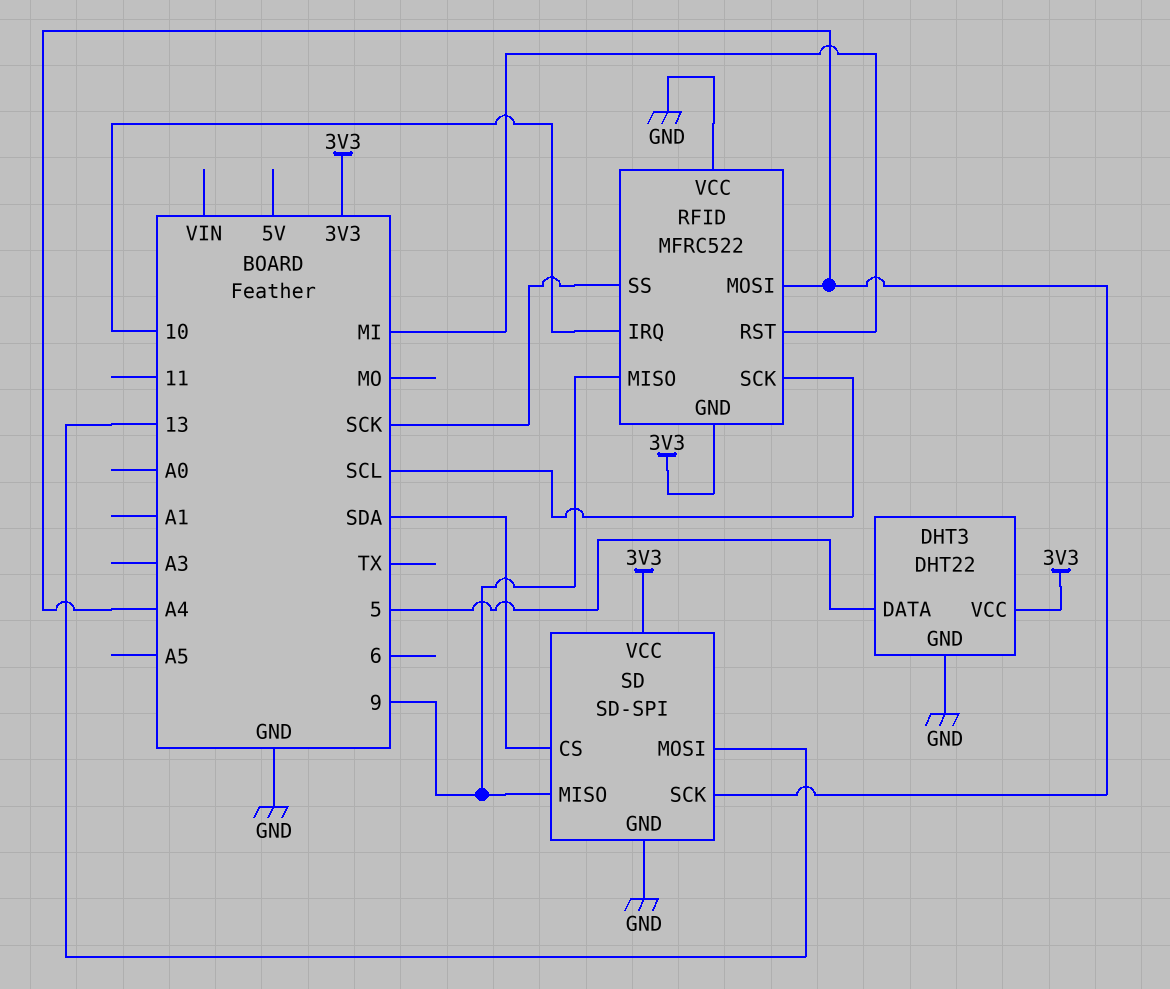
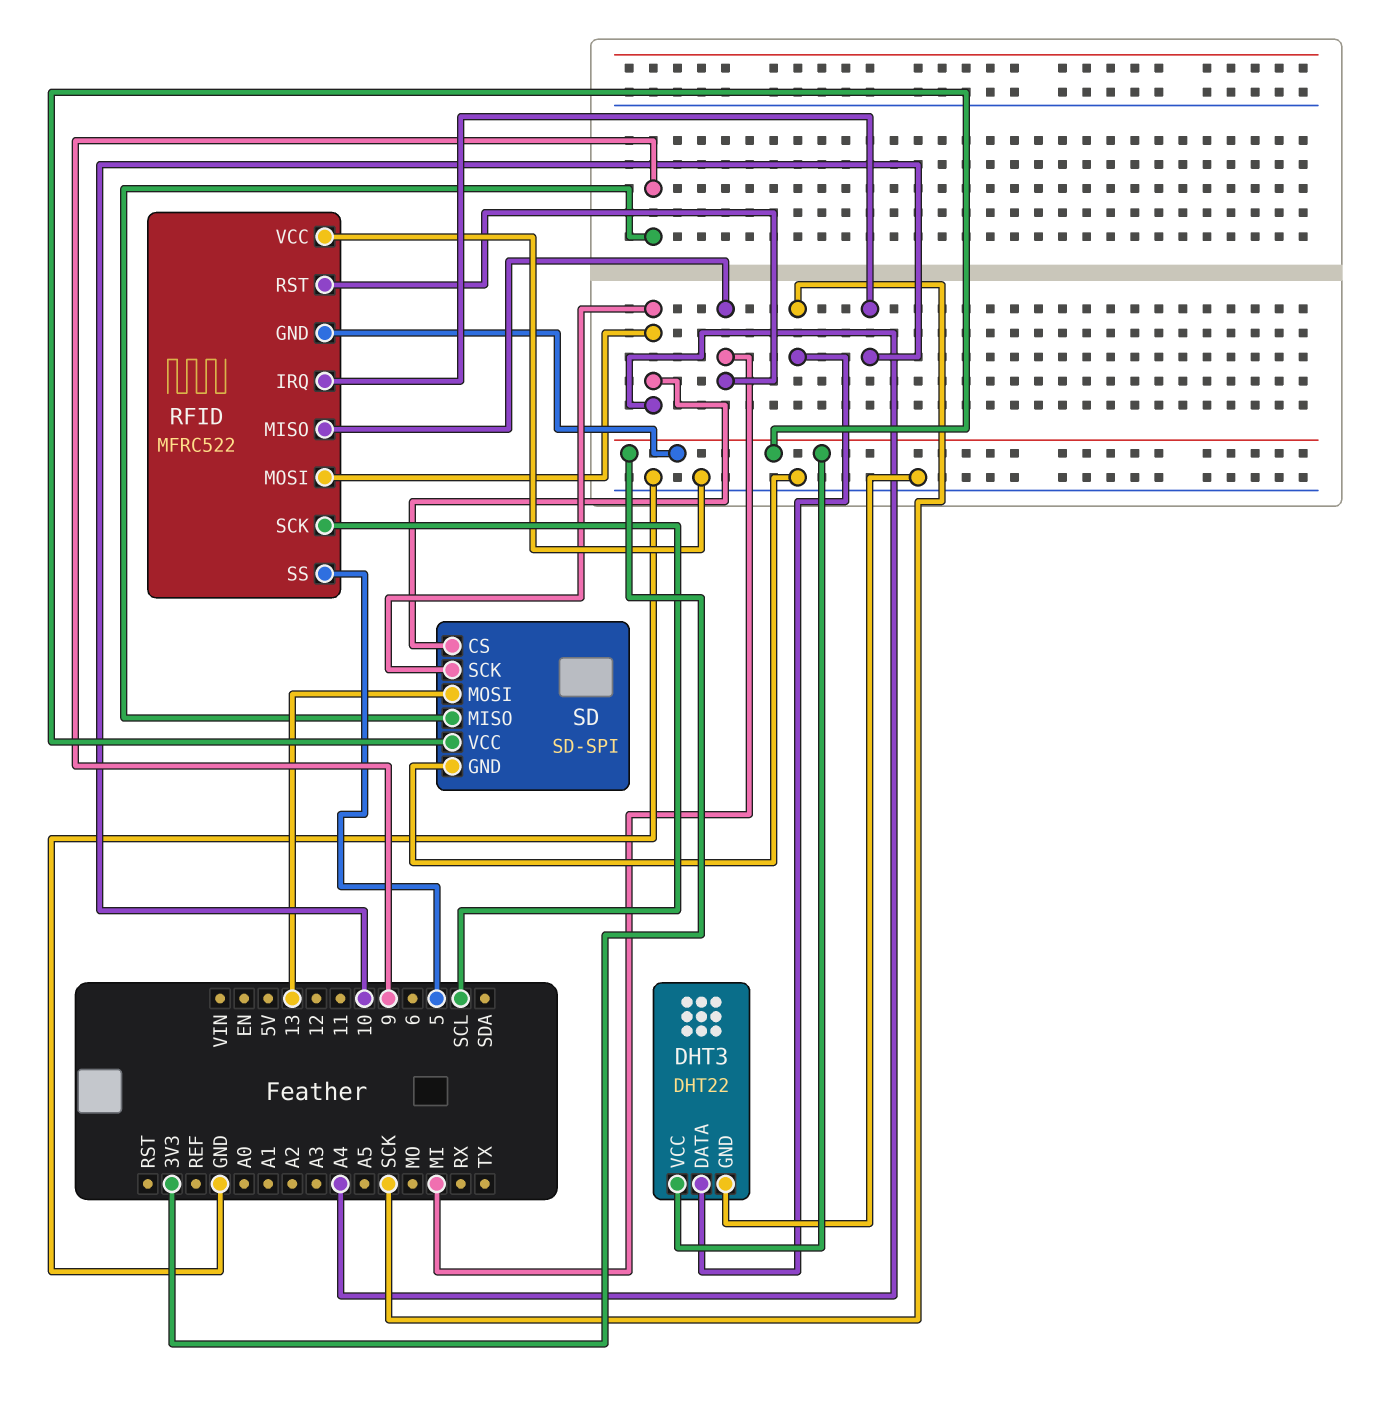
DHT3 pin DATA: 5 -> SCK
RFID pin MISO: 9 -> MI
RFID pin SS: SCK -> 5
SD pin CS: SDA -> A4

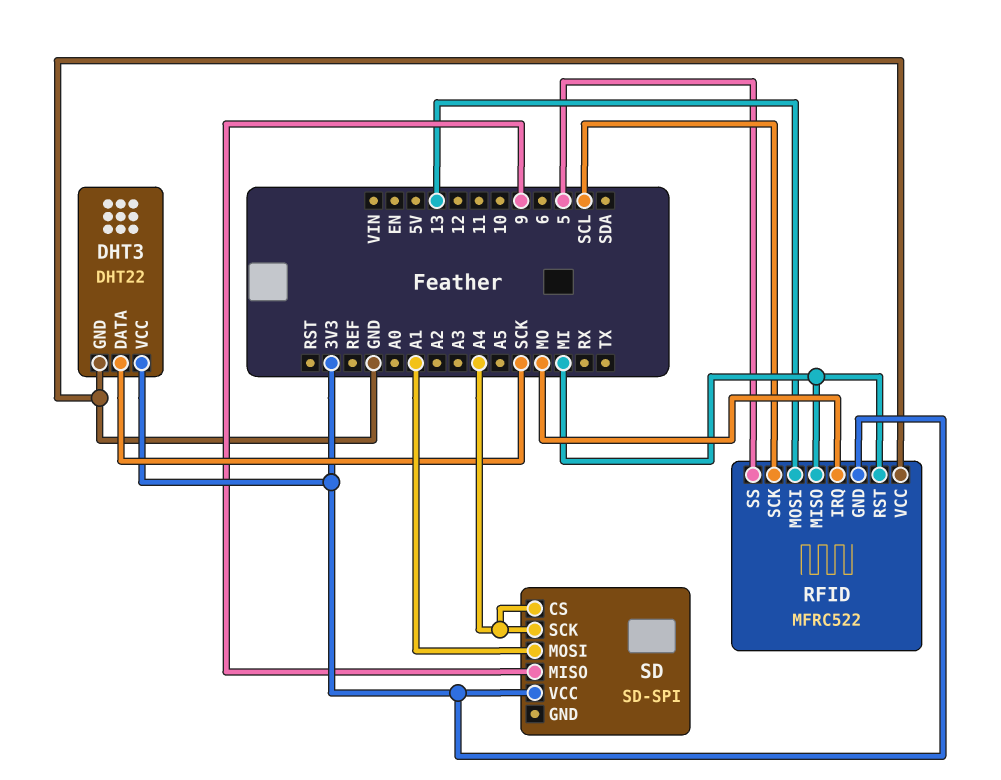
RFID pin IRQ: 10 -> MO
RFID pin MOSI: A4 -> 13
SD pin GND: GND -> none
SD pin MOSI: 13 -> A1

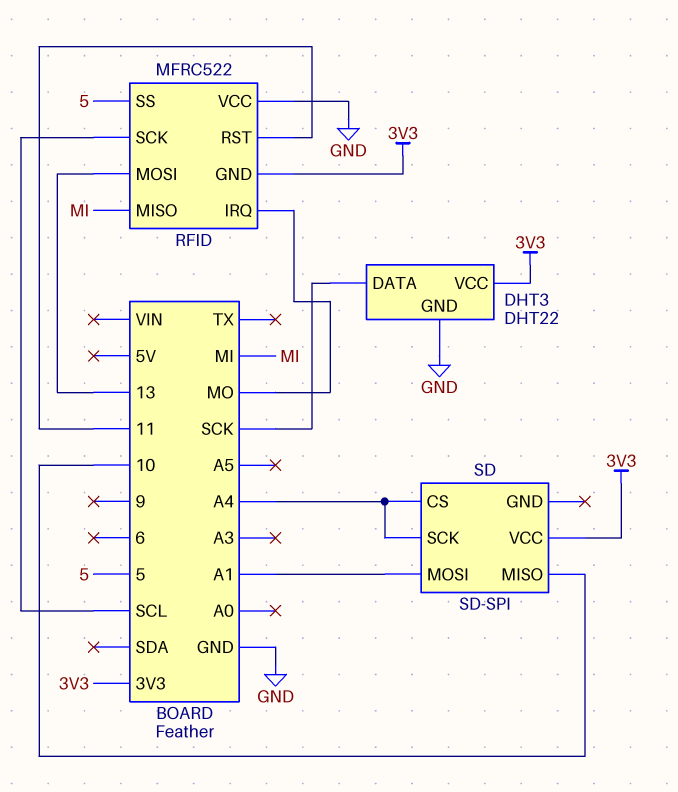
RFID pin RST: MI -> 11
SD pin MISO: 9 -> 10

